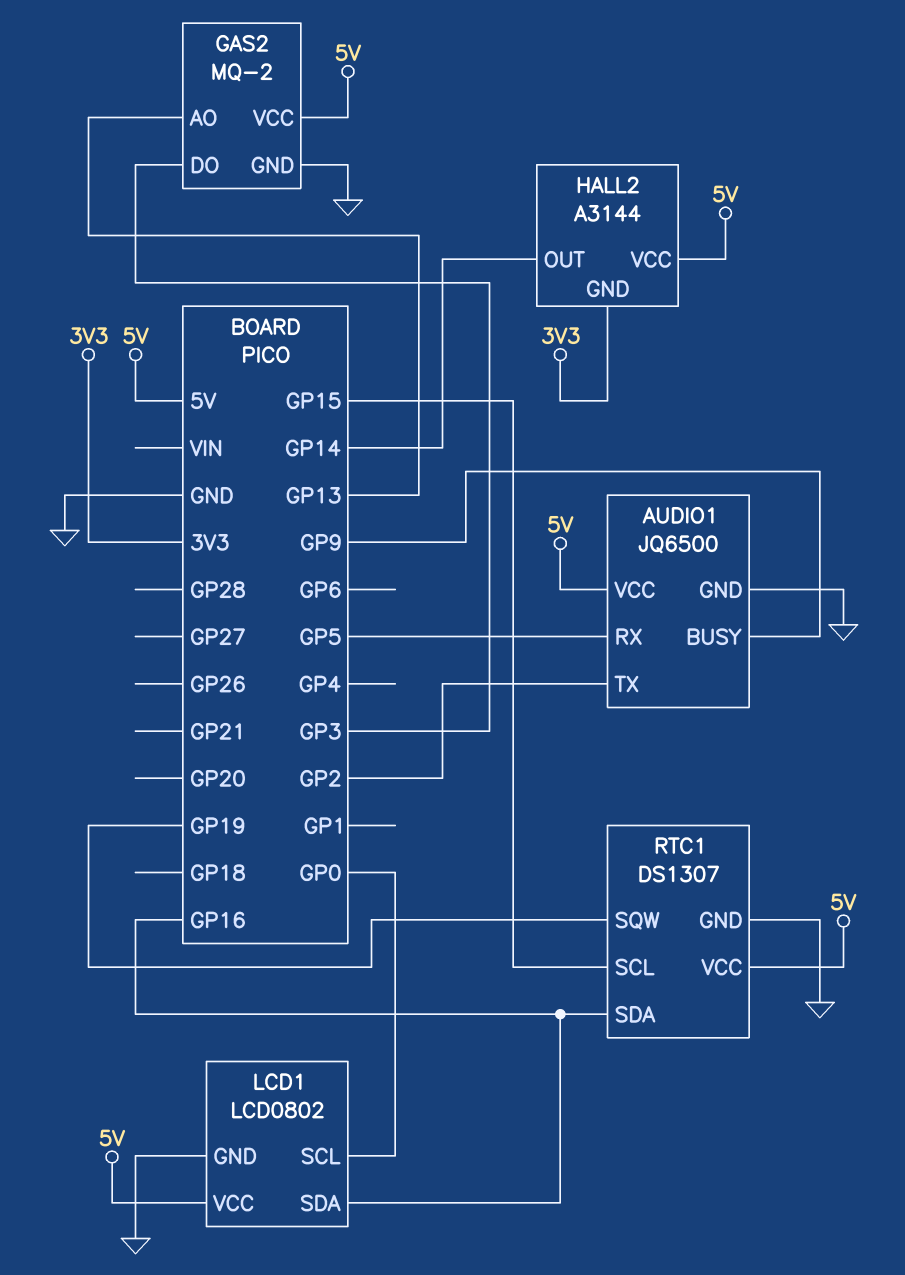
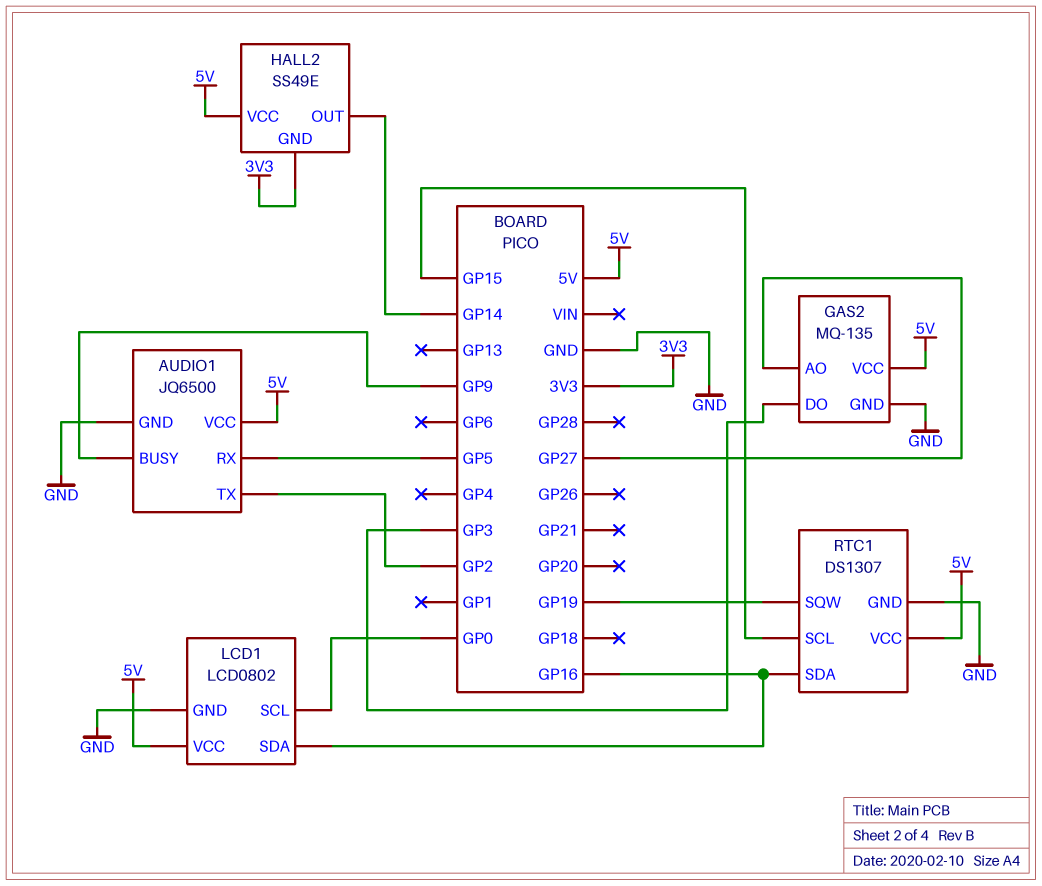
GAS2: MQ-2 -> MQ-135
GAS2 pin AO: GP13 -> GP27
HALL2: A3144 -> SS49E

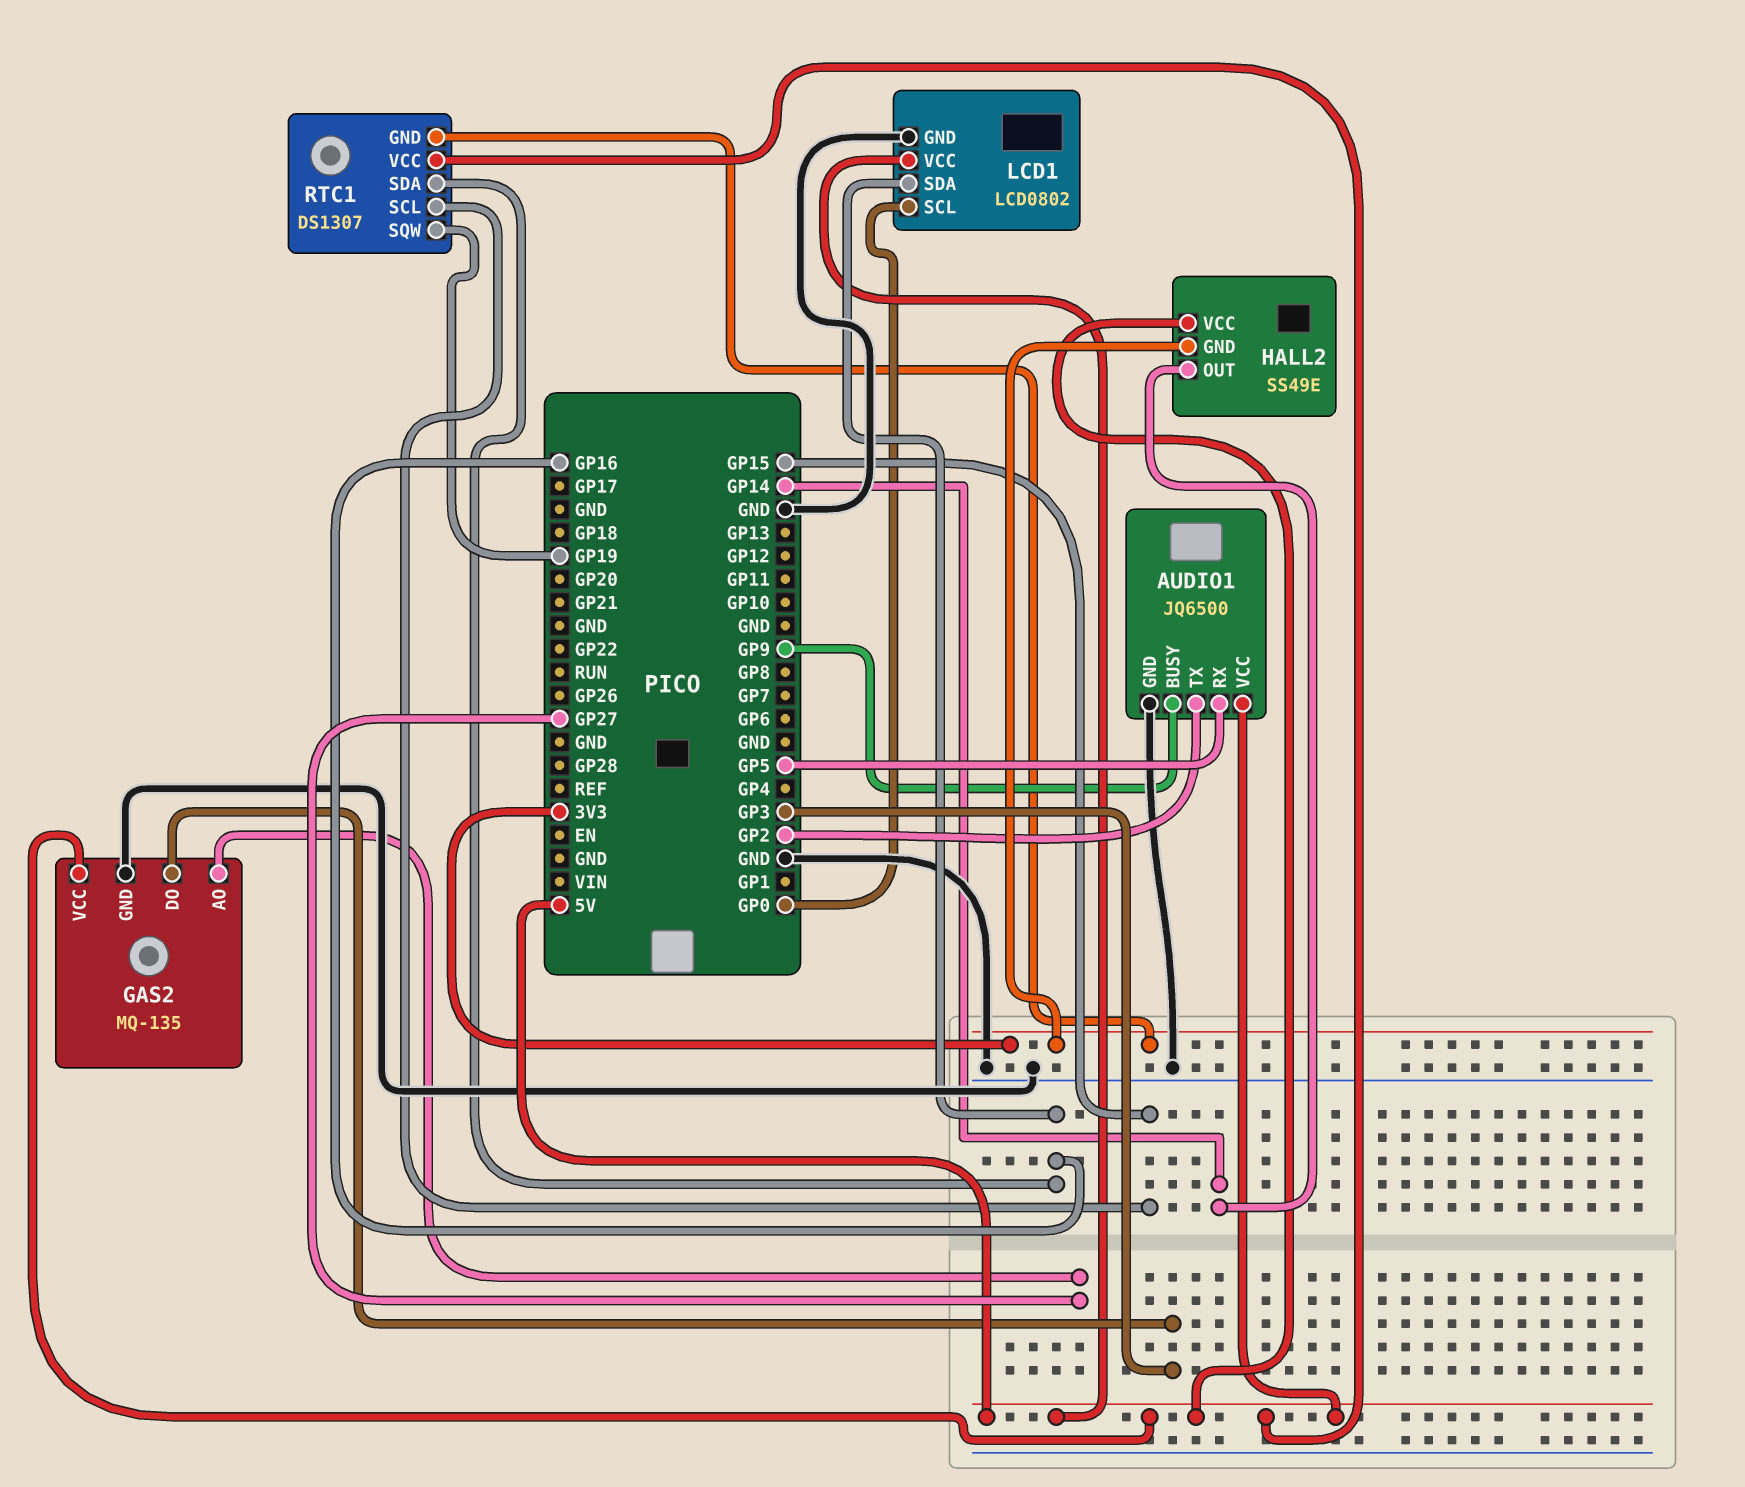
RTC1 pin GND: GND -> 3V3

